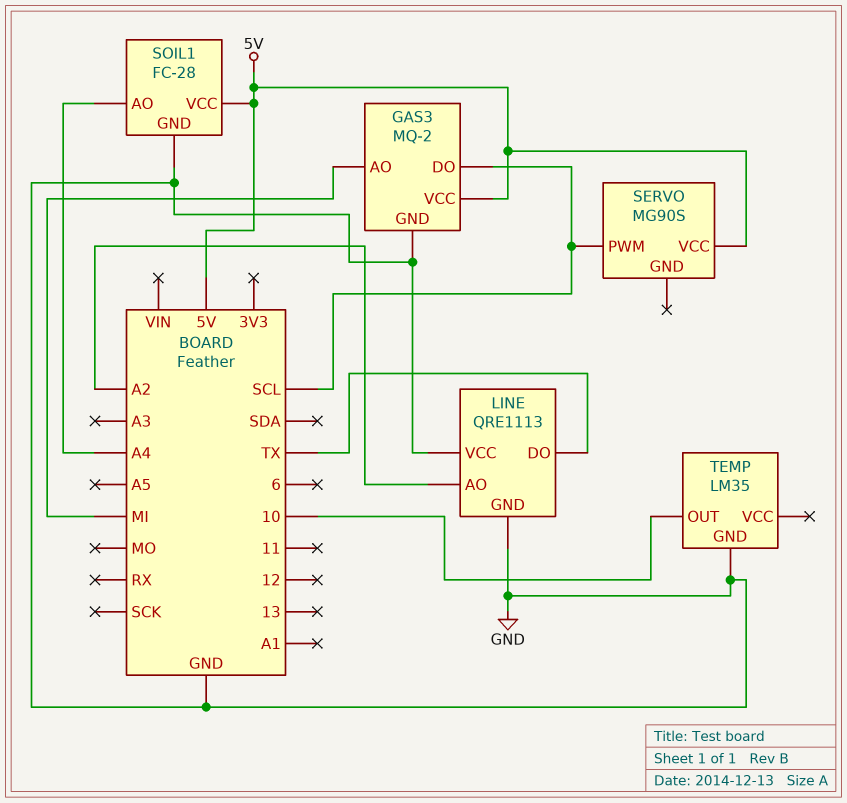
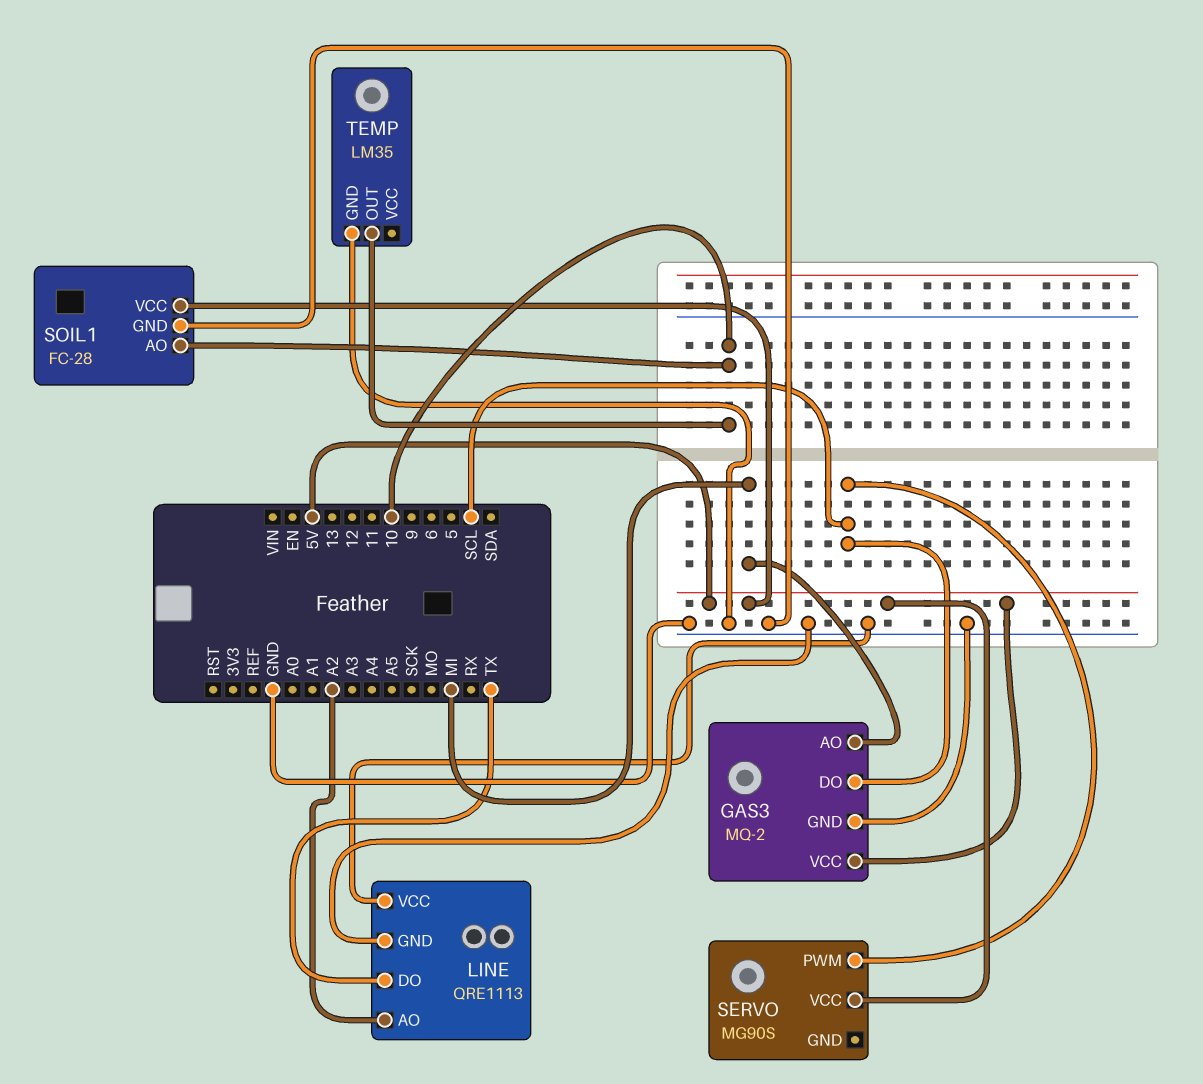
SOIL1 pin AO: A4 -> 10

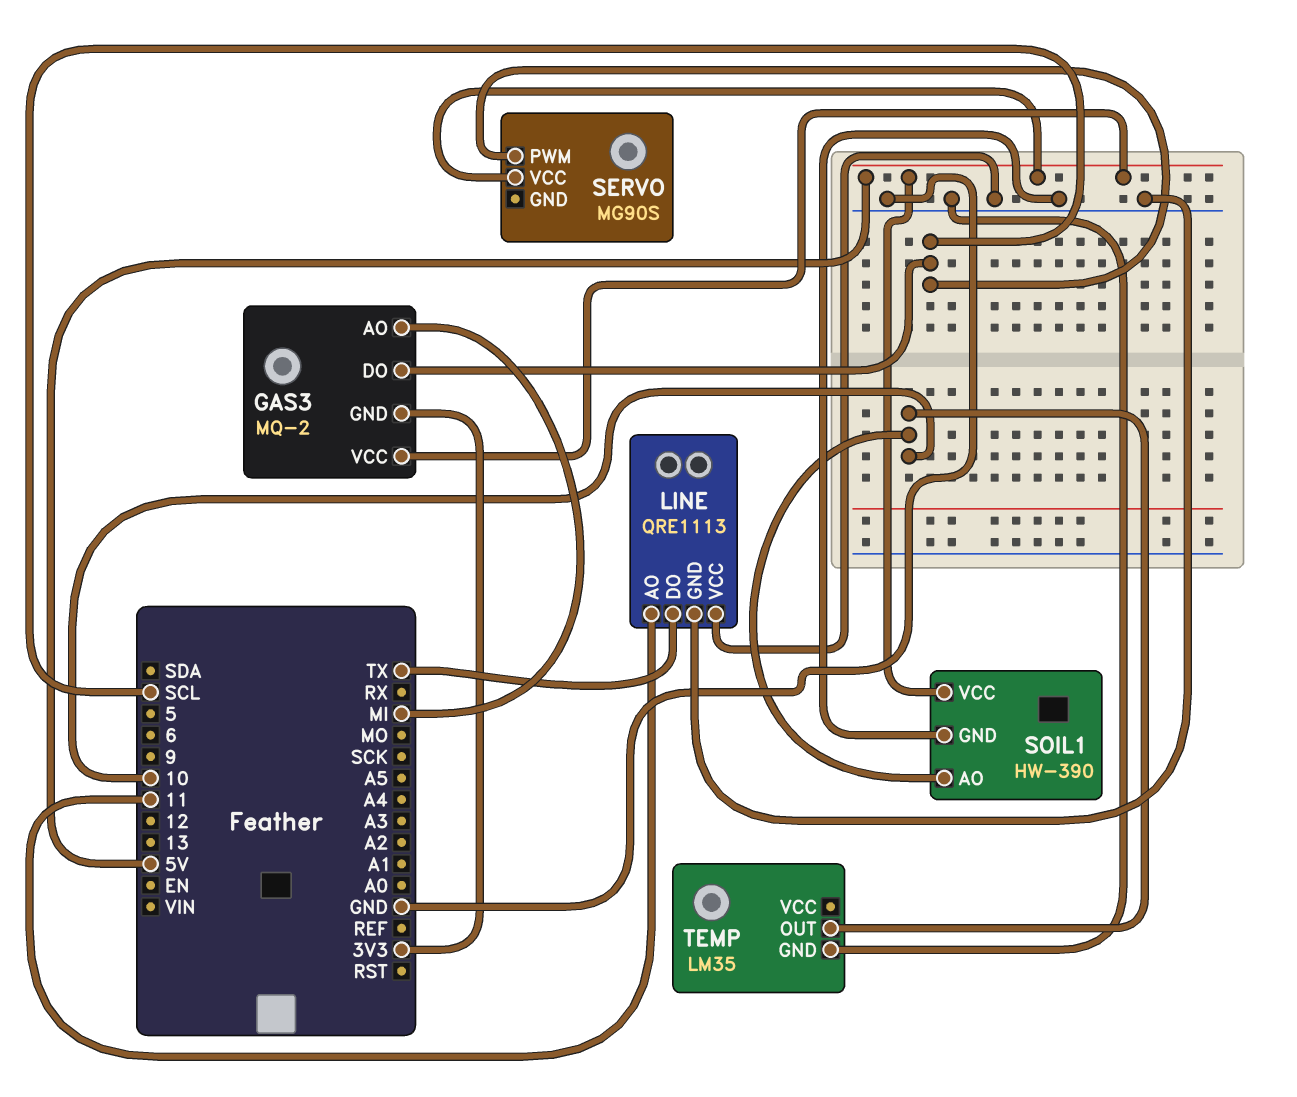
GAS3 pin GND: GND -> 3V3
LINE pin AO: A2 -> 11
SOIL1: FC-28 -> HW-390

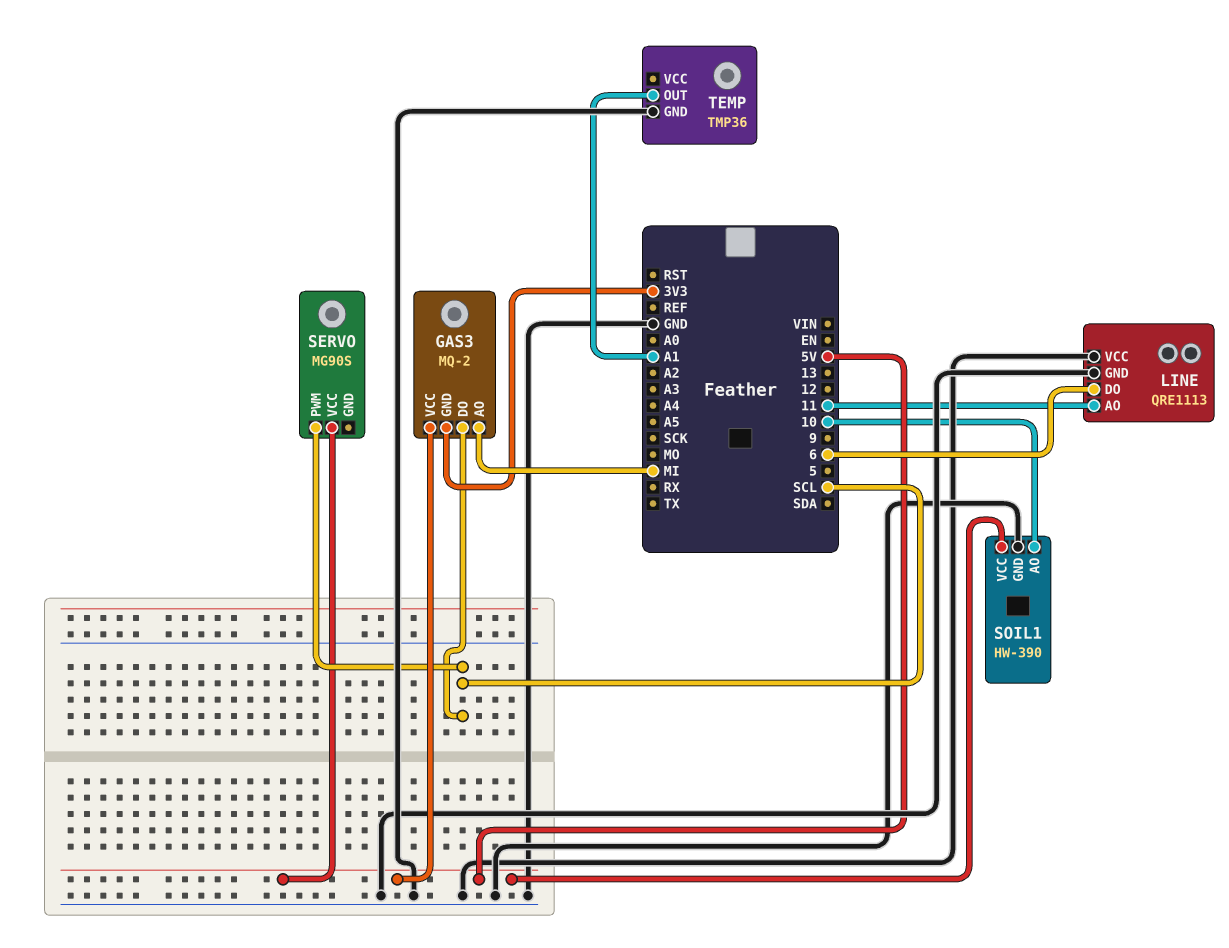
LINE pin DO: TX -> 6
TEMP: LM35 -> TMP36
TEMP pin OUT: 10 -> A1

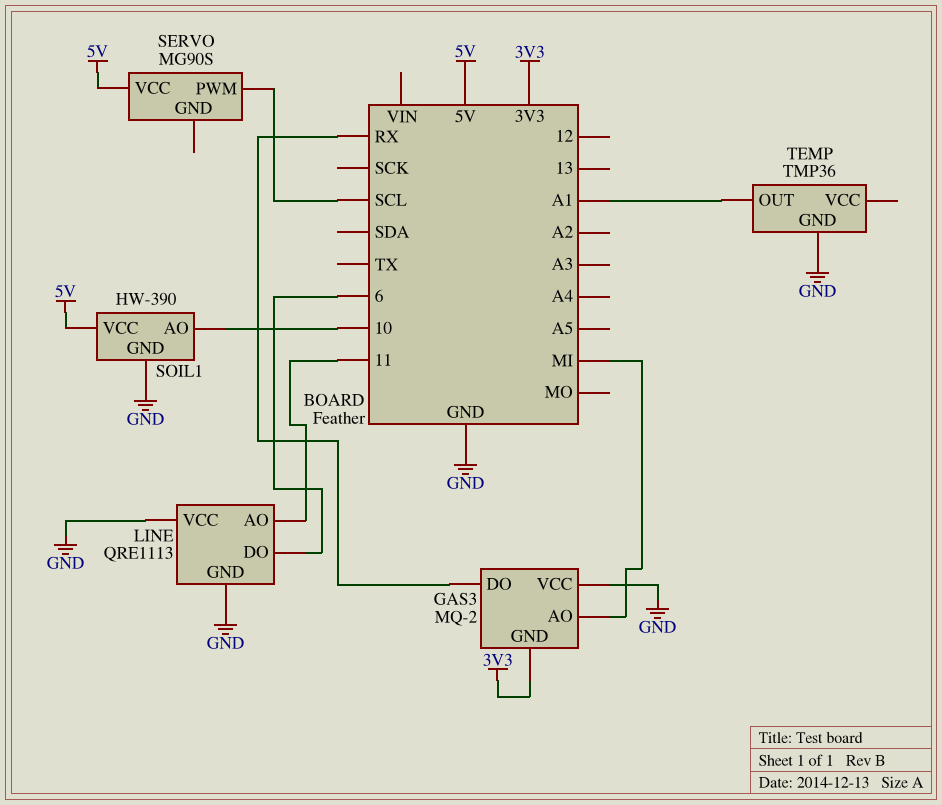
GAS3 pin DO: SCL -> RX
GAS3 pin VCC: 5V -> GND

